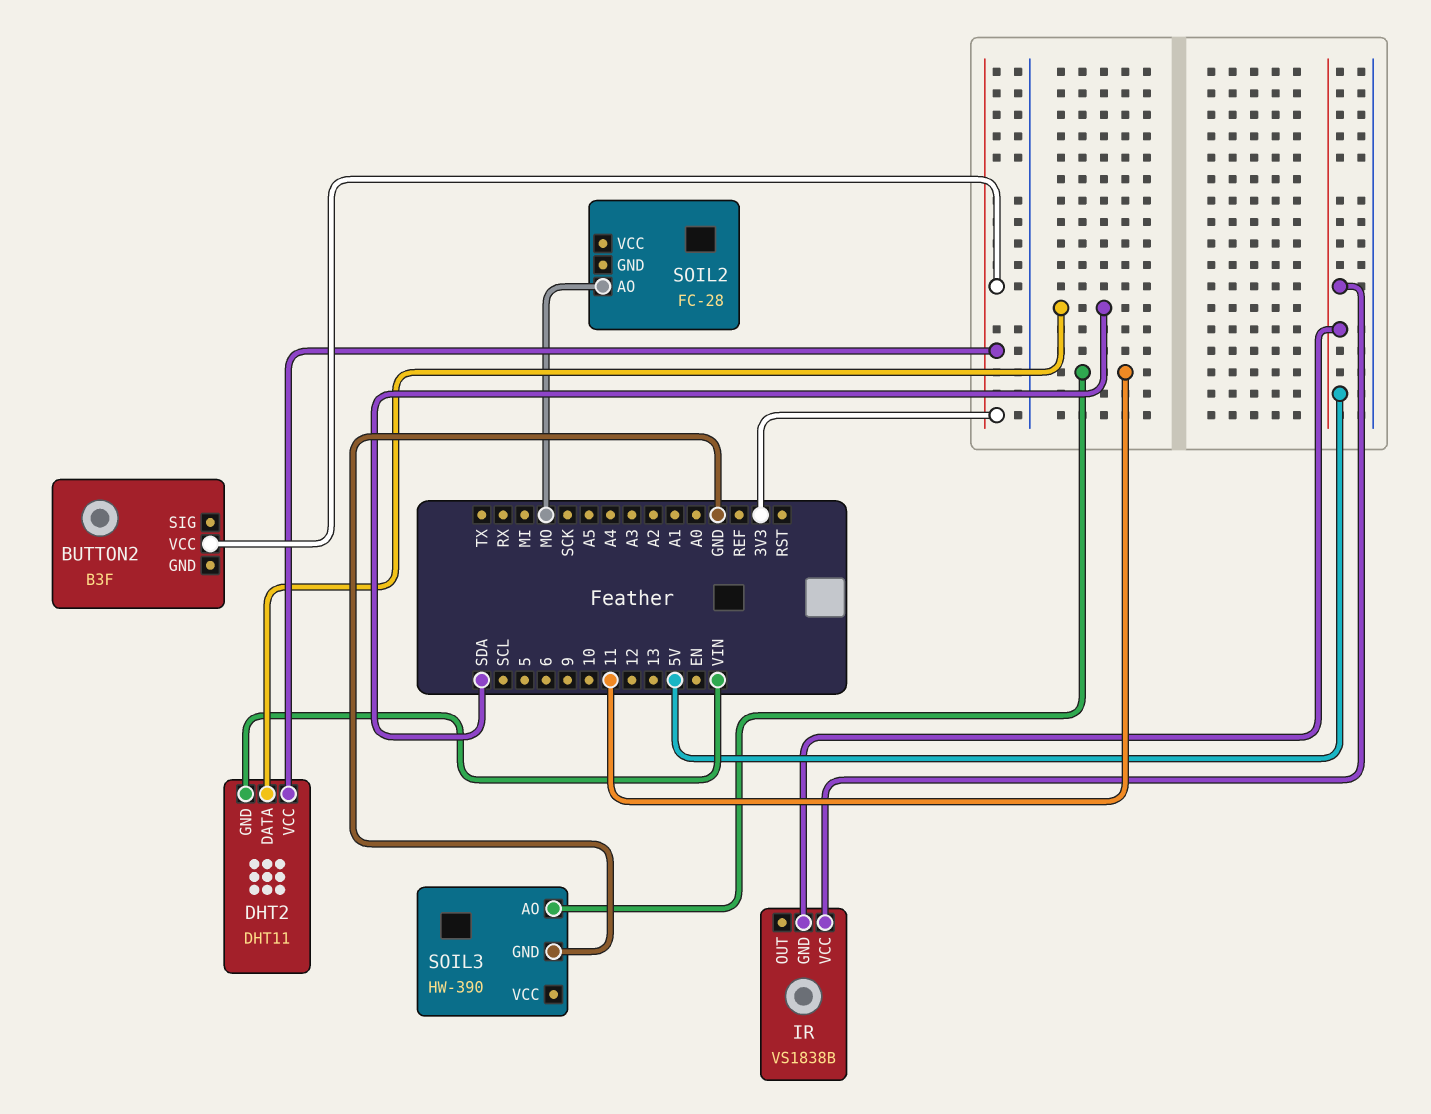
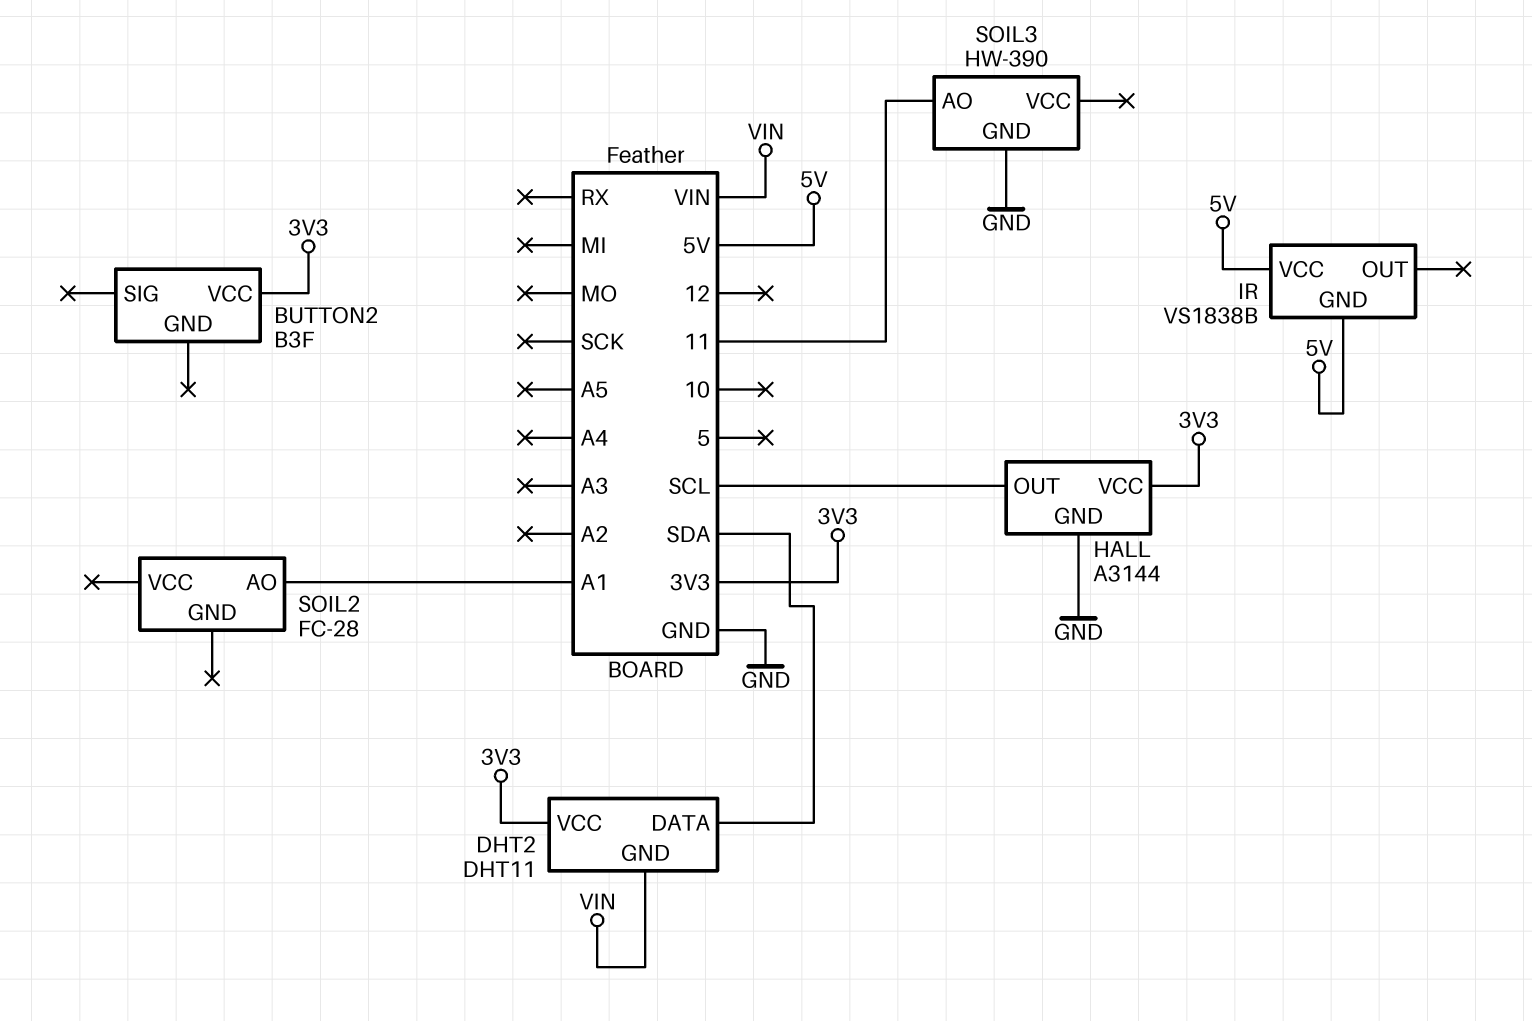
HALL: none -> A3144
HALL pin GND: none -> GND
HALL pin OUT: none -> SCL
HALL pin VCC: none -> 3V3
SOIL2 pin AO: MO -> A1

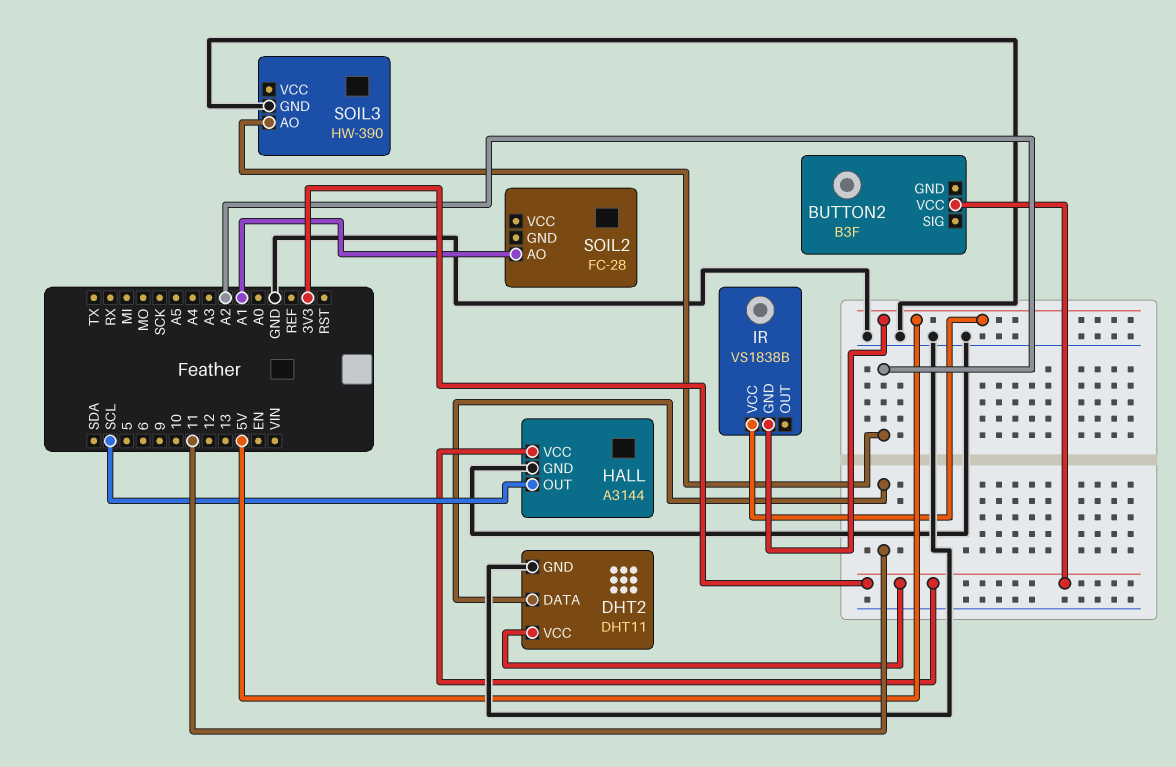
DHT2 pin DATA: SDA -> 11
DHT2 pin GND: VIN -> GND
SOIL3 pin AO: 11 -> A2

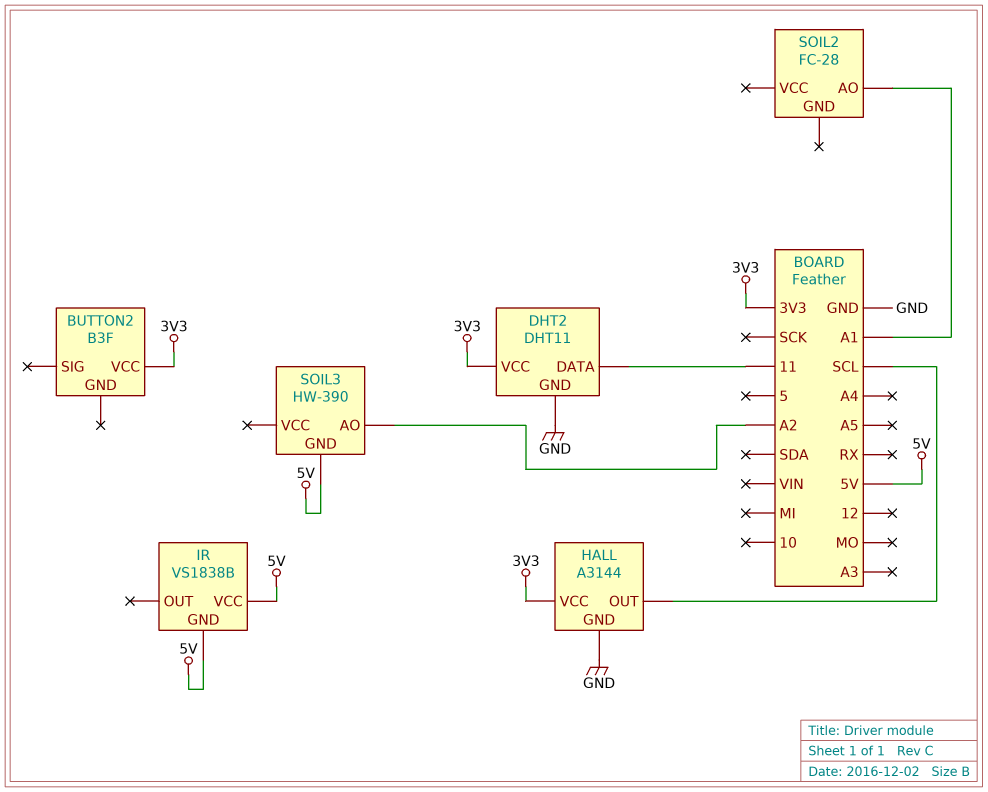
SOIL3 pin GND: GND -> 5V

